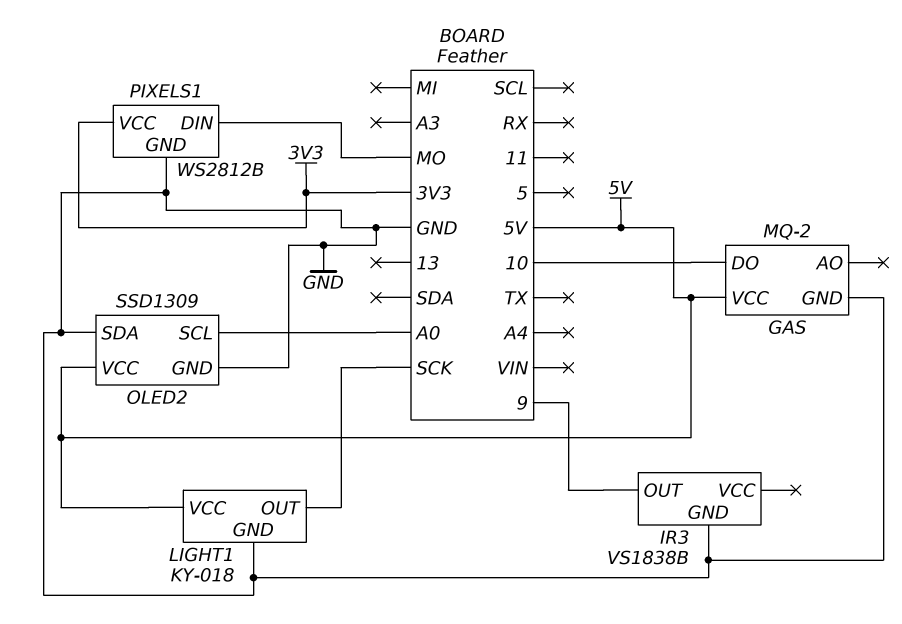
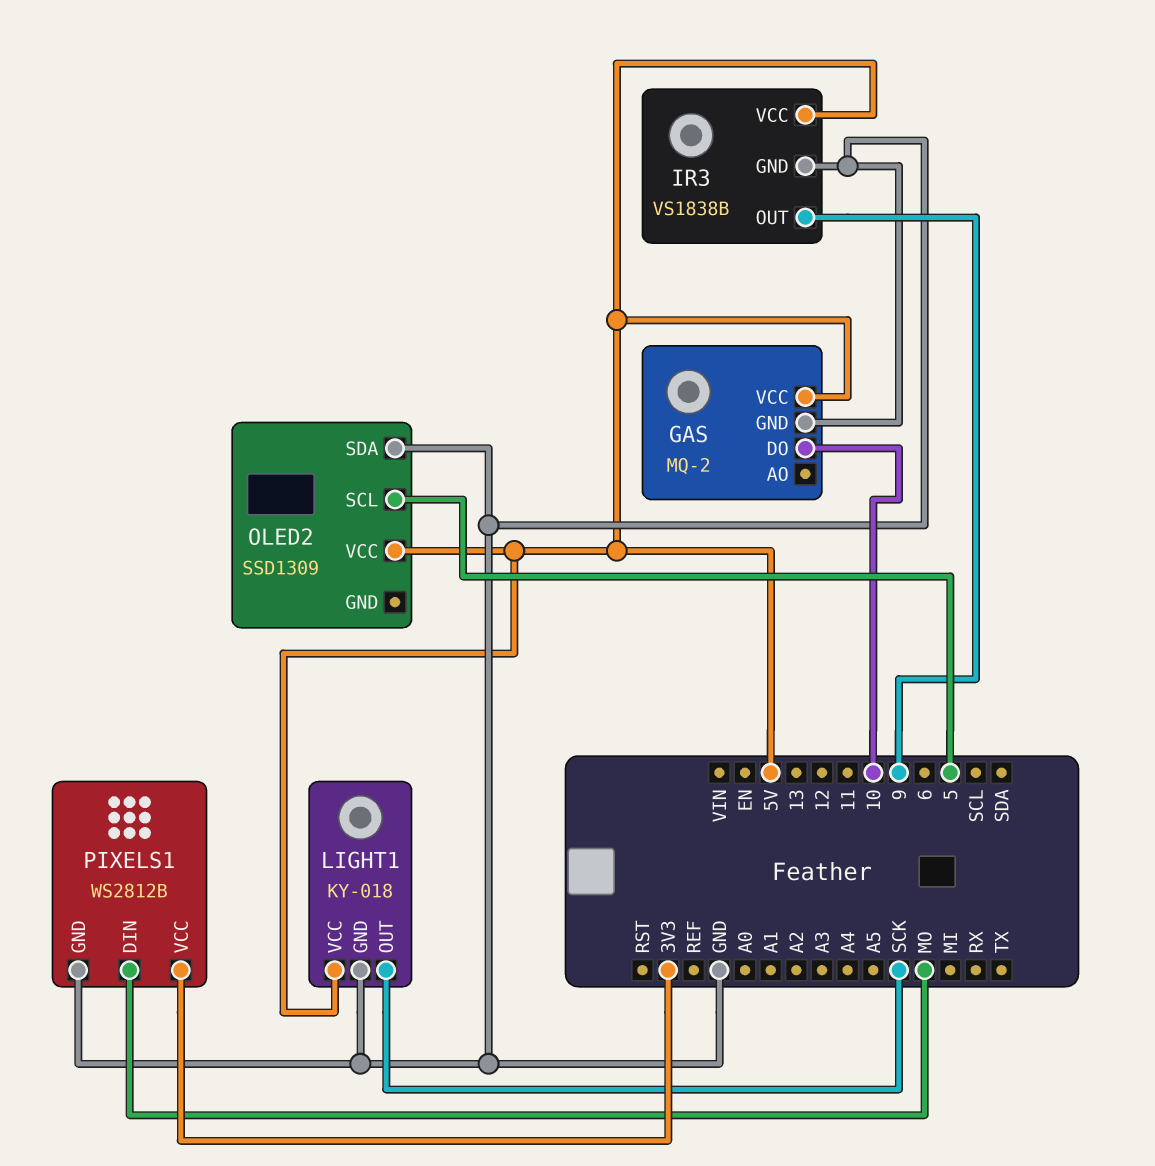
IR3 pin VCC: none -> 5V
OLED2 pin GND: GND -> none
OLED2 pin SCL: A0 -> 5

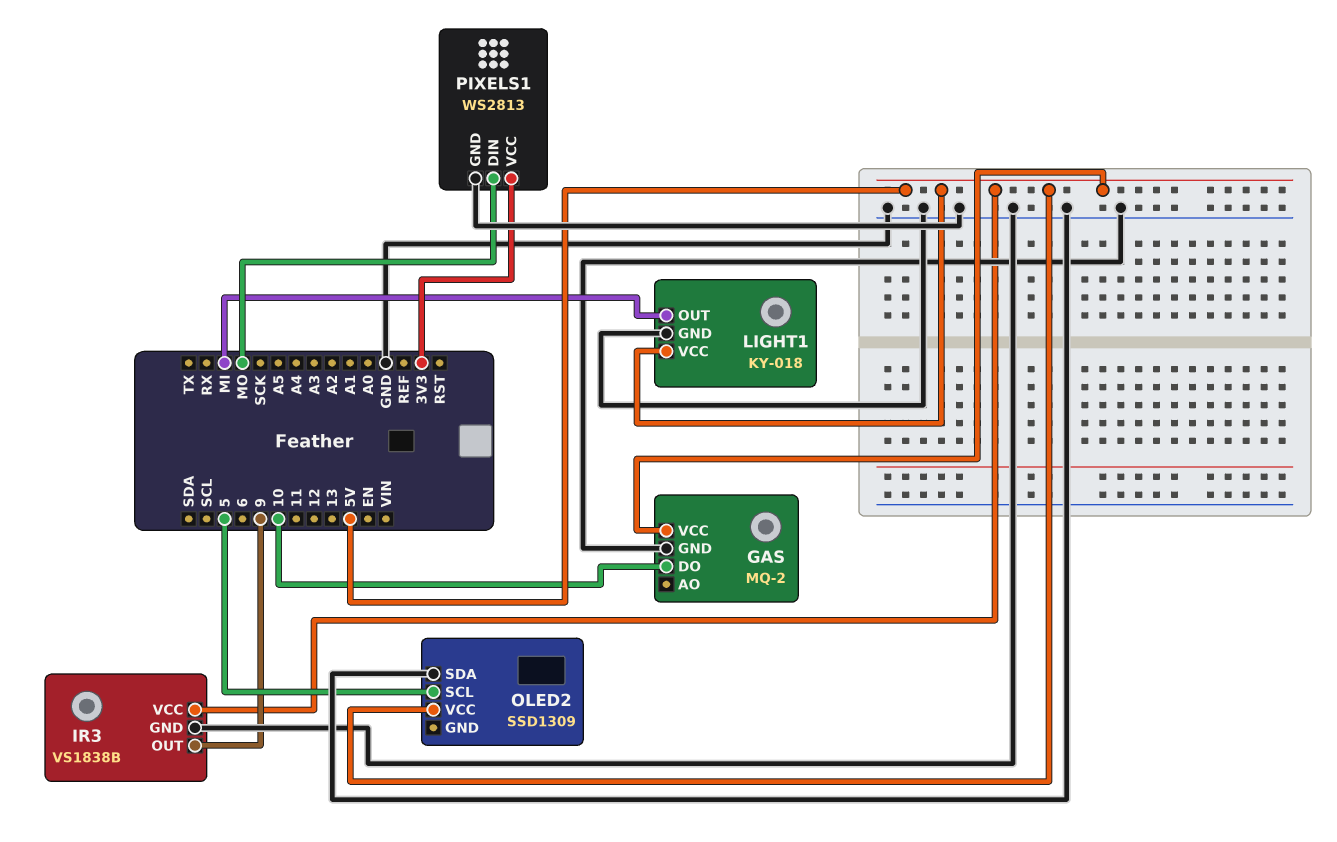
LIGHT1 pin OUT: SCK -> MI
PIXELS1: WS2812B -> WS2813

